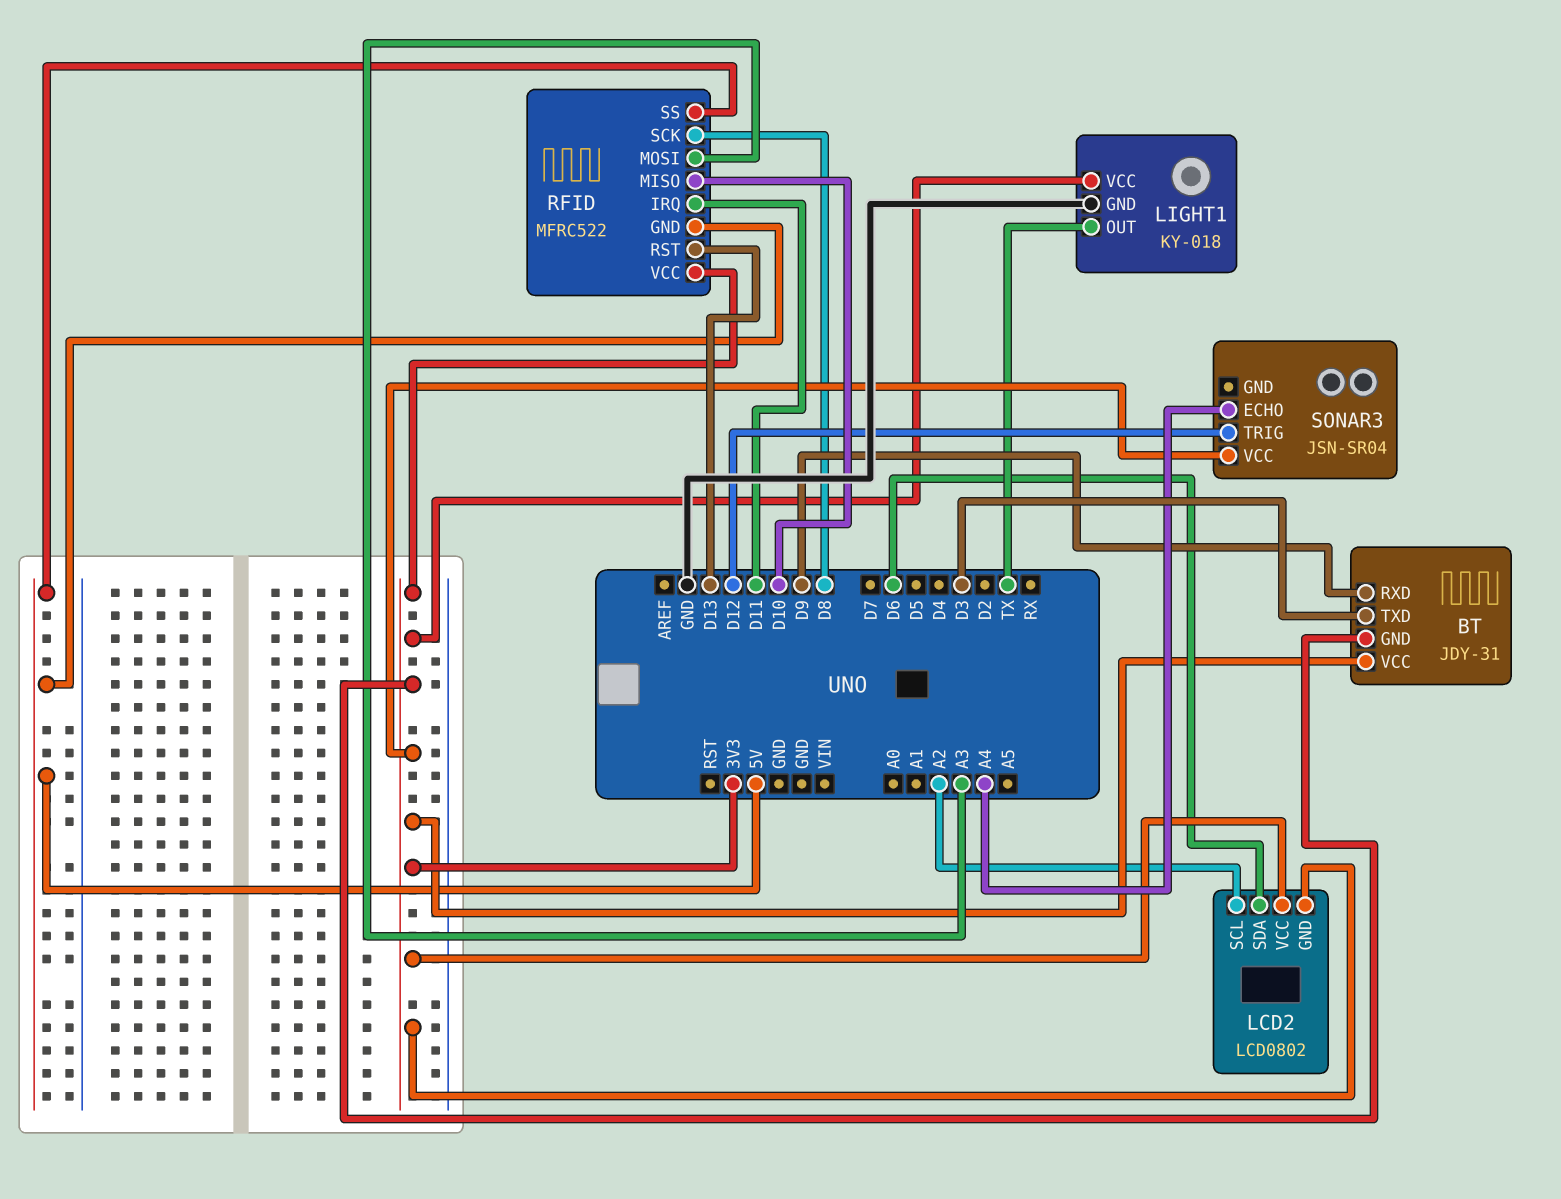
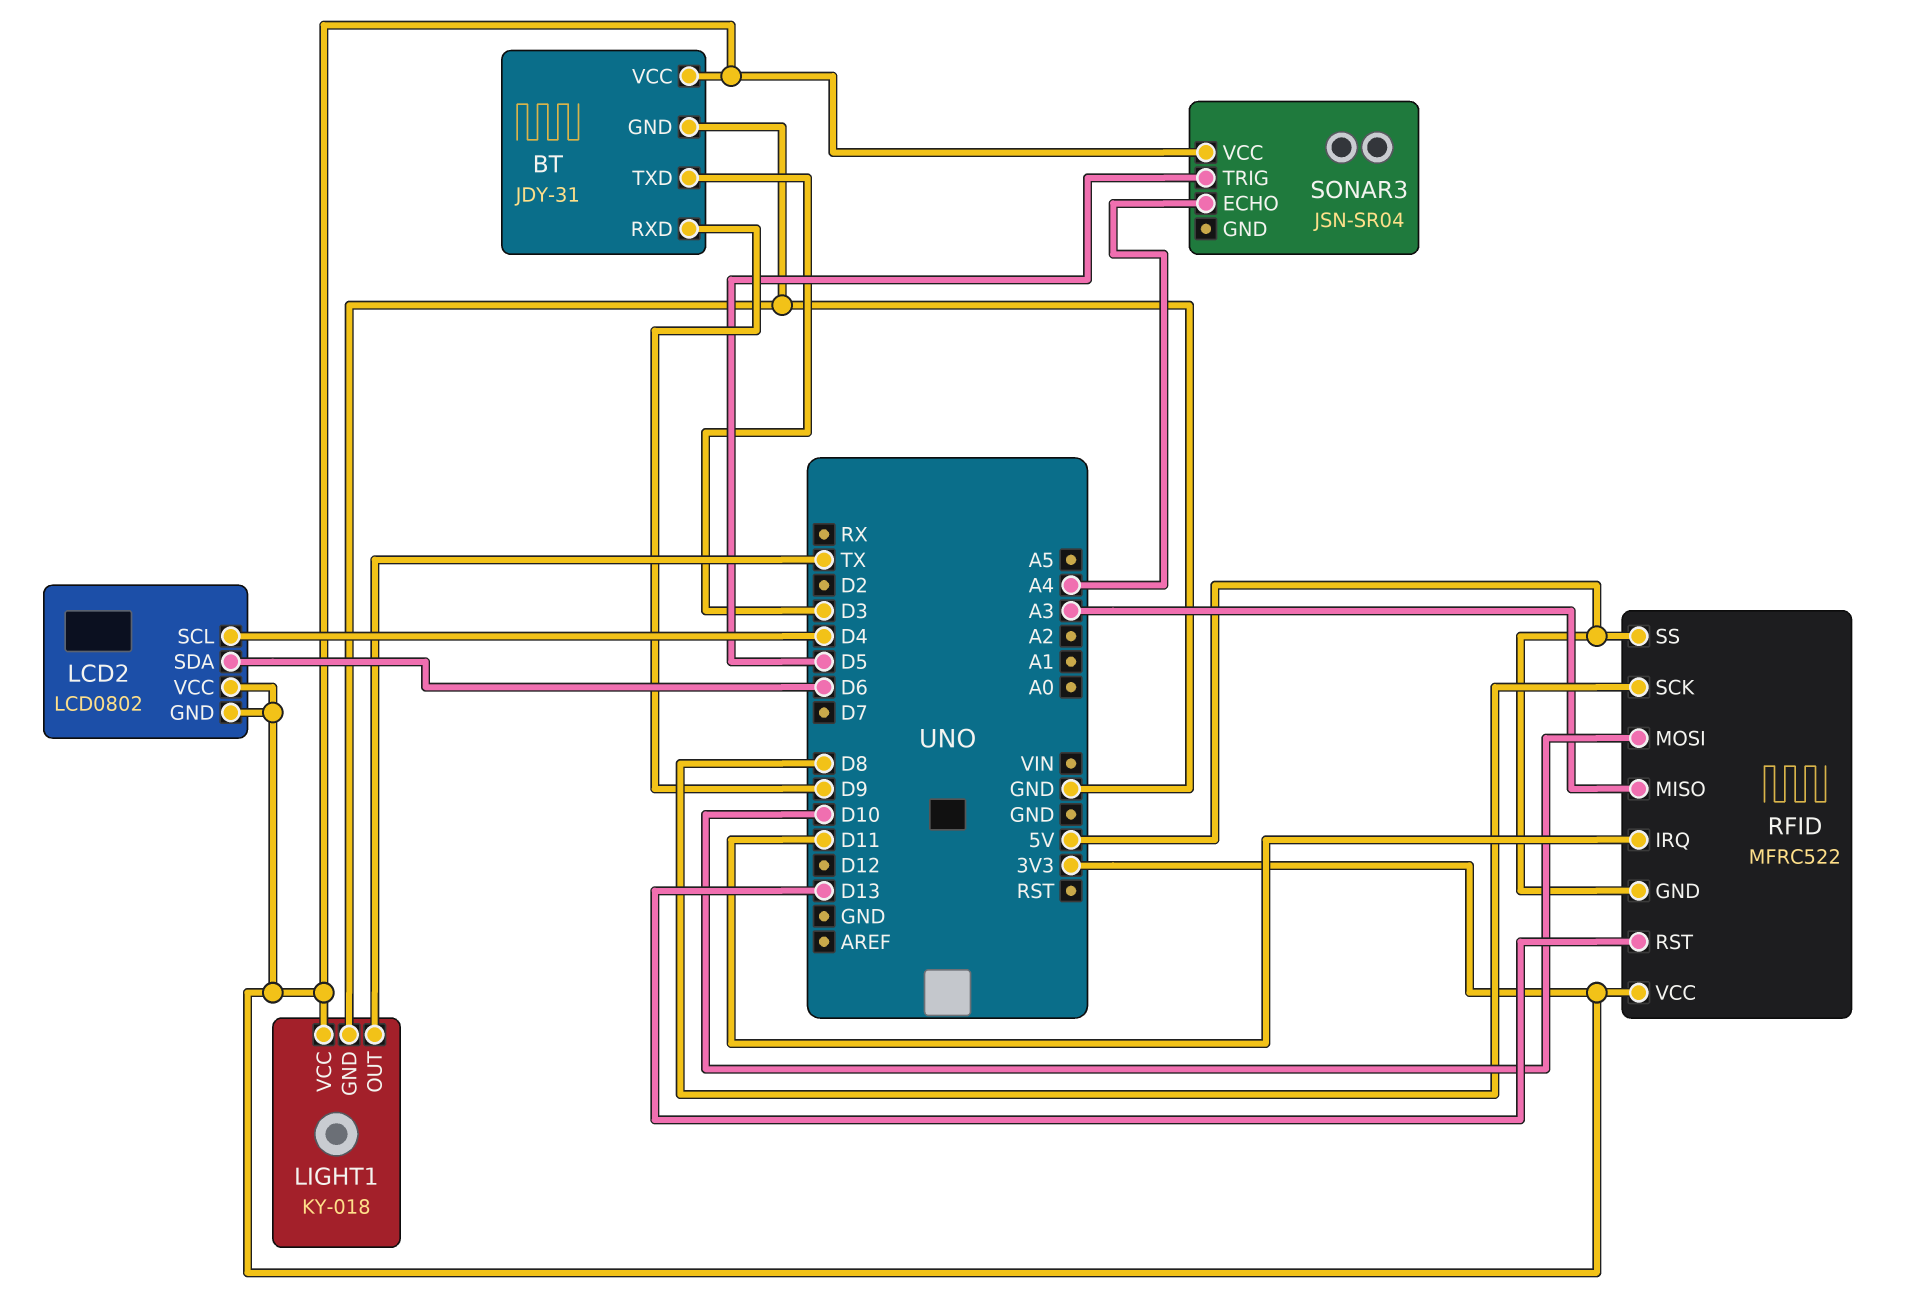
BT pin GND: 3V3 -> GND
LCD2 pin SCL: A2 -> D4
RFID pin MISO: D10 -> A3
RFID pin MOSI: A3 -> D10
SONAR3 pin TRIG: D12 -> D5

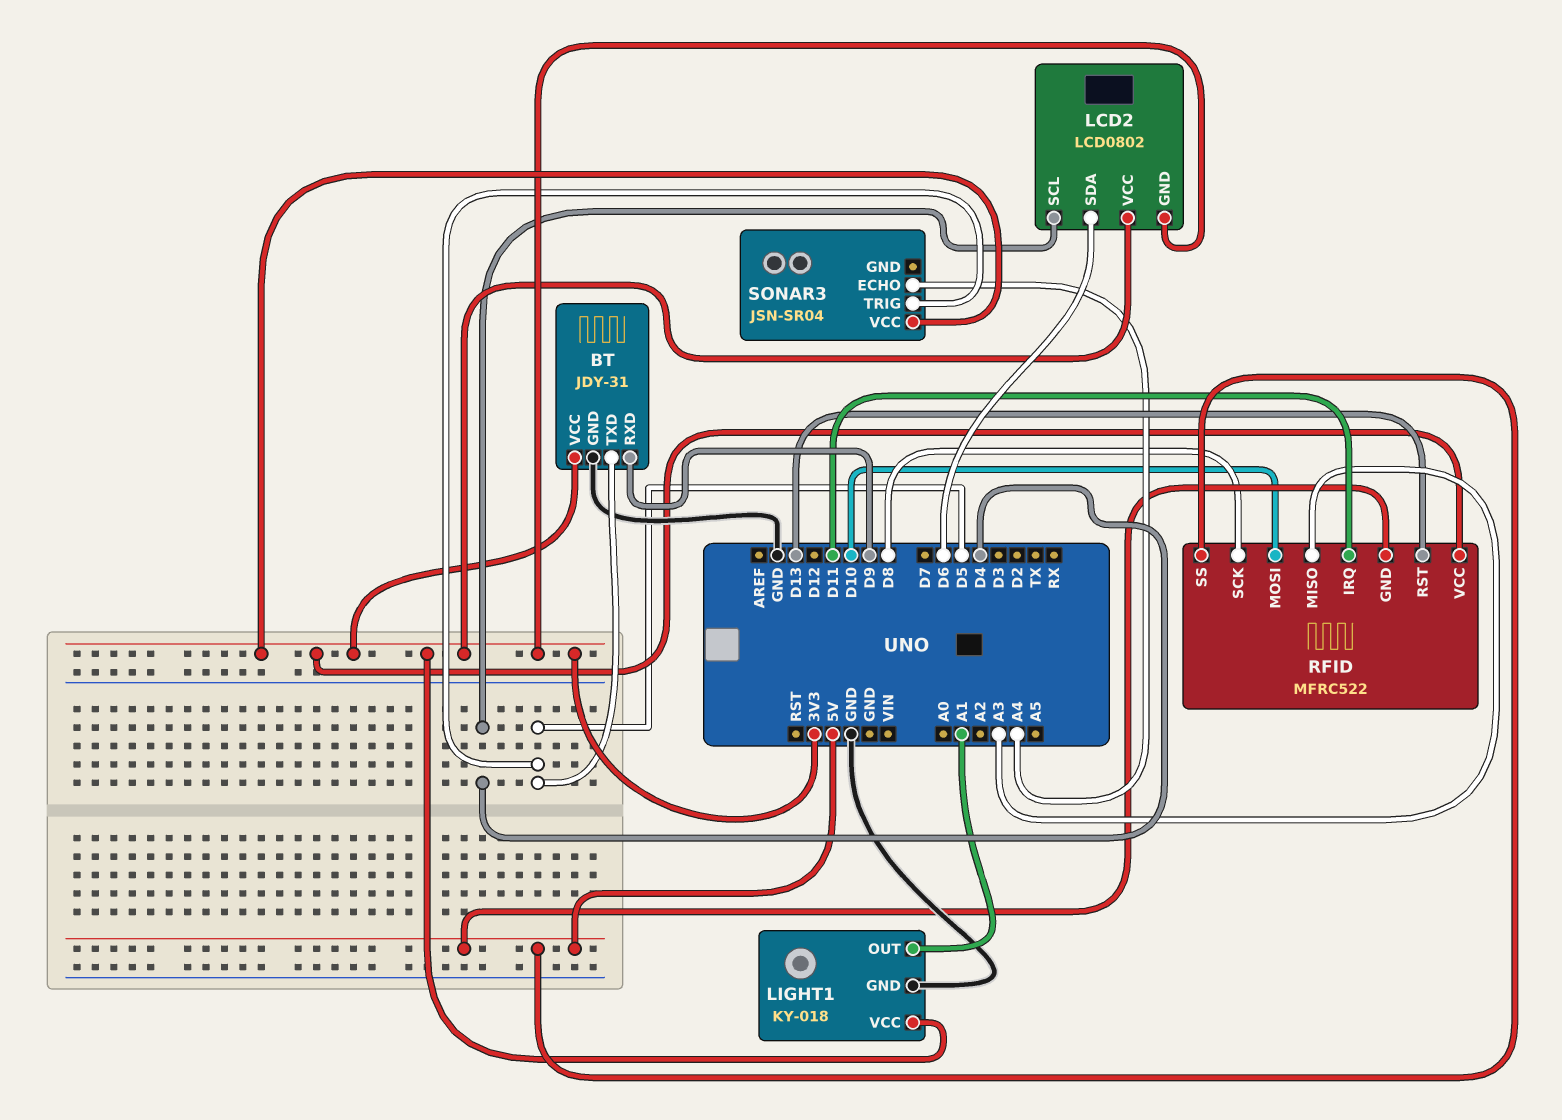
BT pin TXD: D3 -> D5
LIGHT1 pin OUT: TX -> A1

